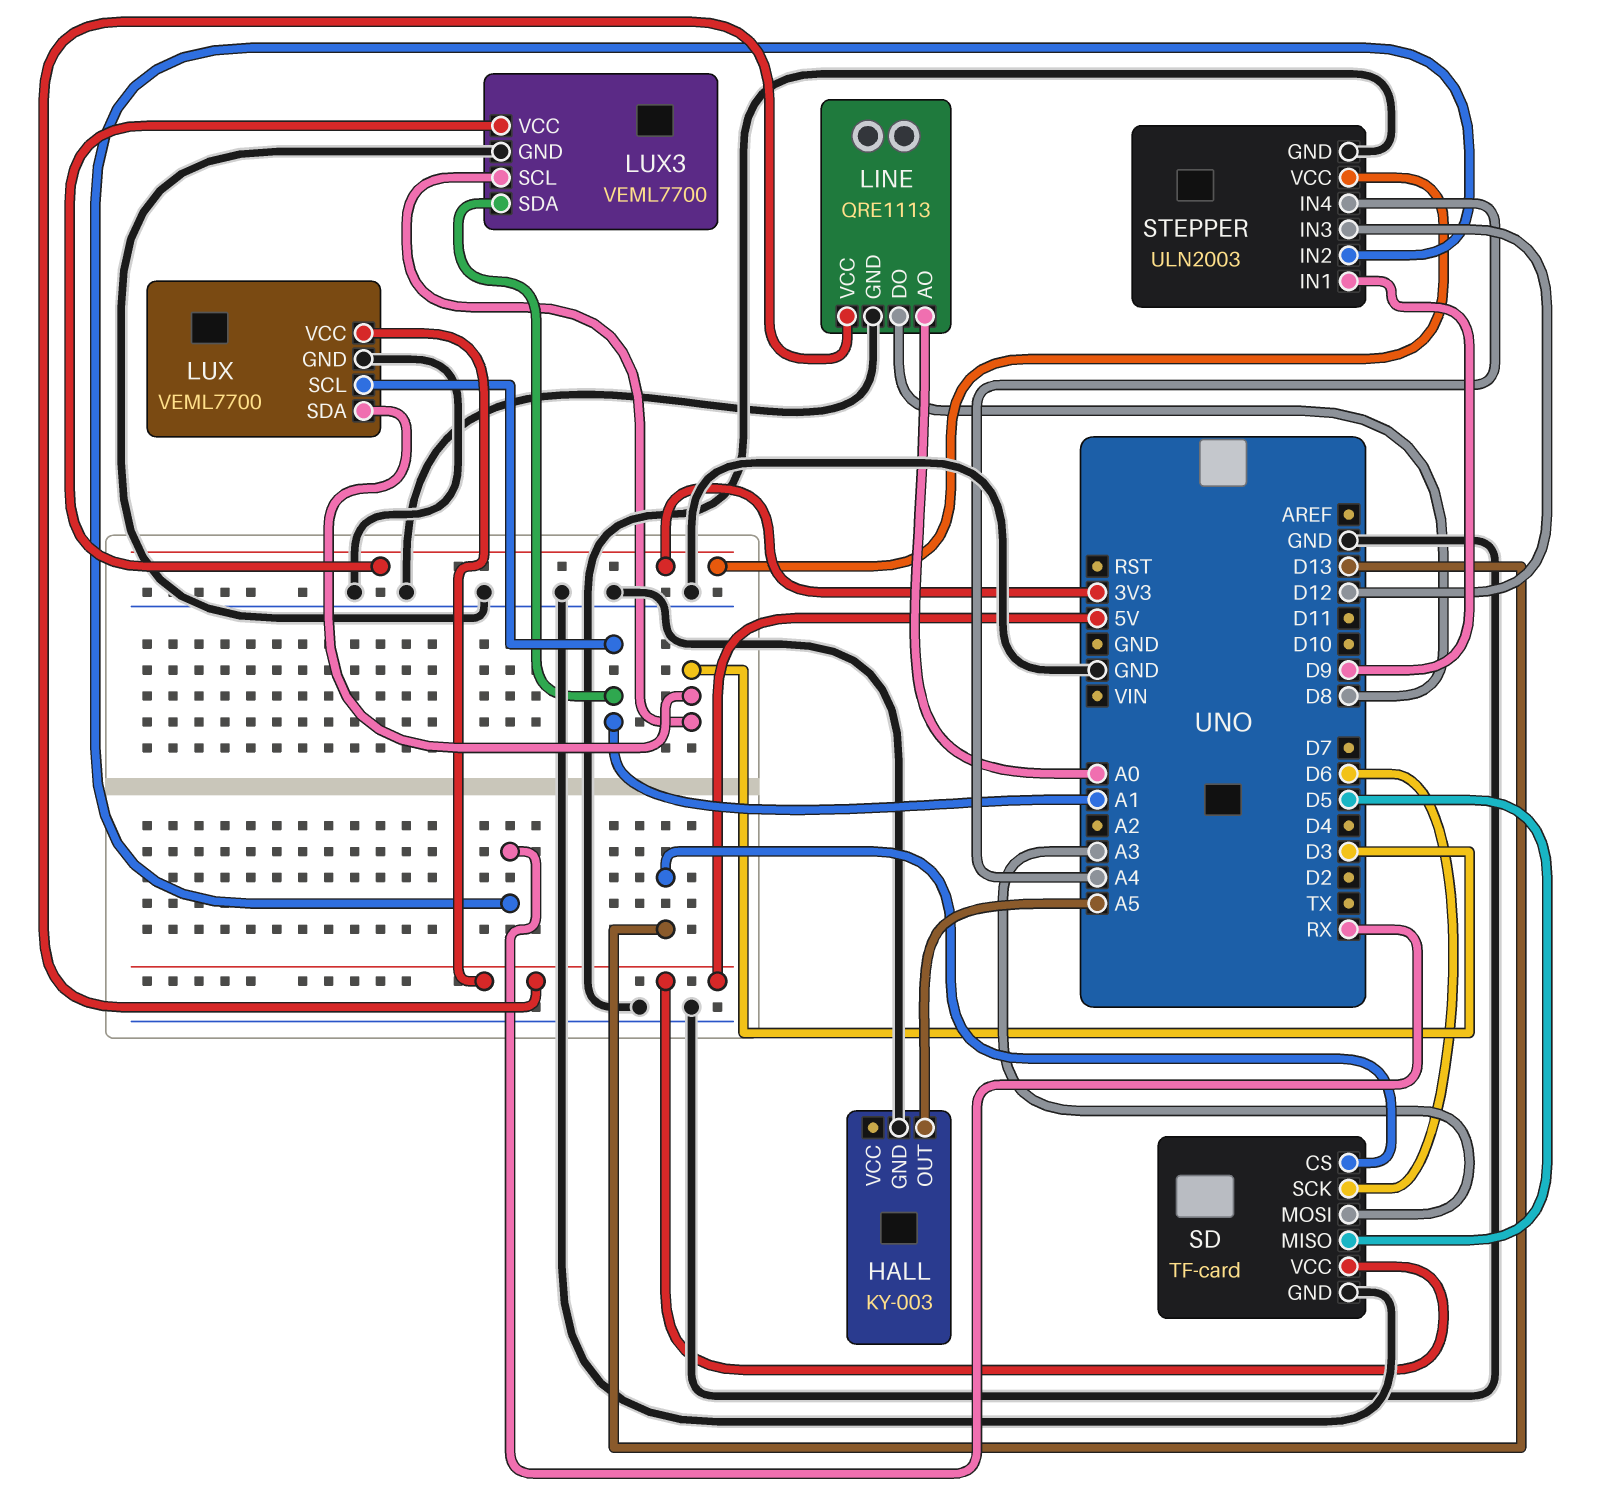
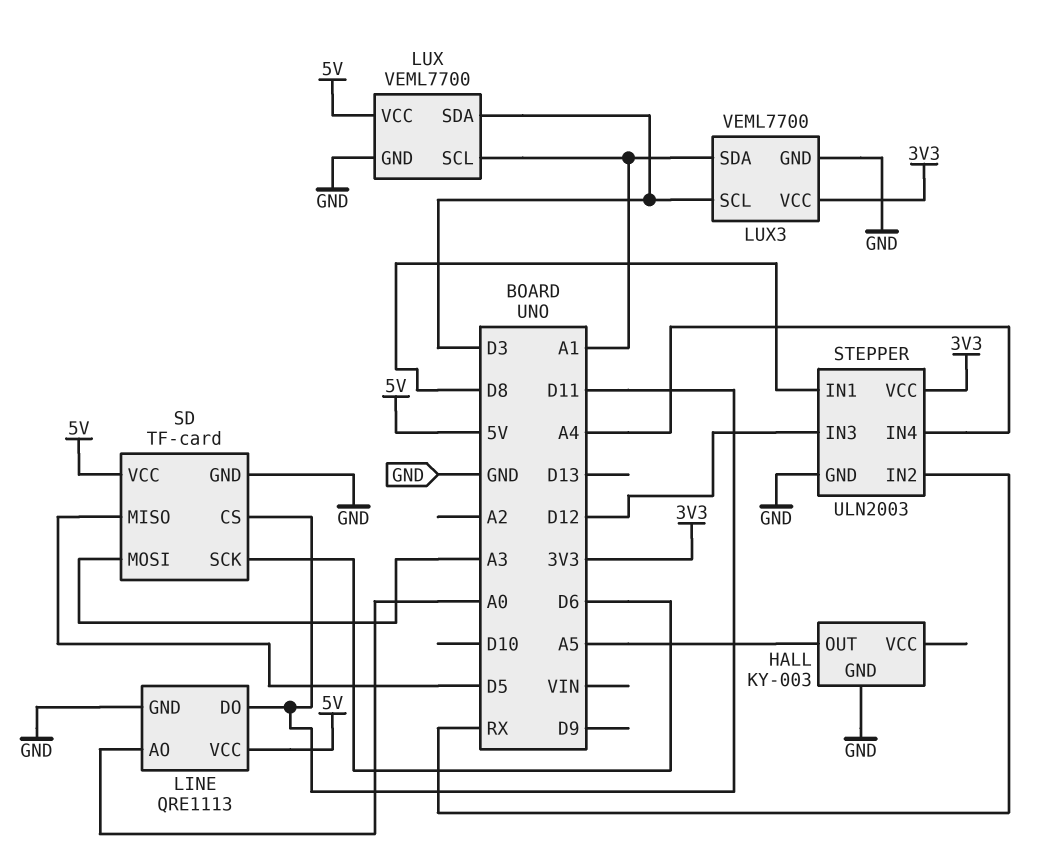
LINE pin DO: D8 -> D11
SD pin CS: D13 -> D11
STEPPER pin IN1: D9 -> D8

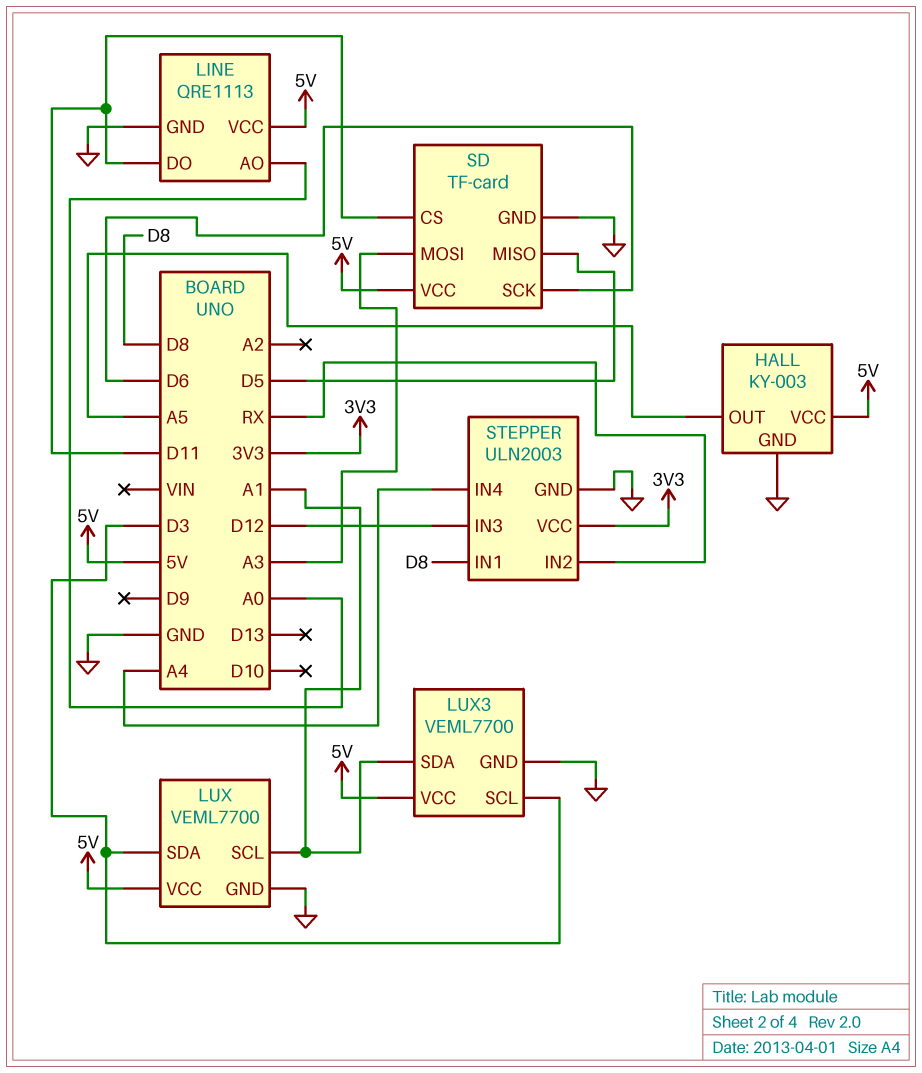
HALL pin VCC: none -> 5V
LUX3 pin VCC: 3V3 -> 5V

